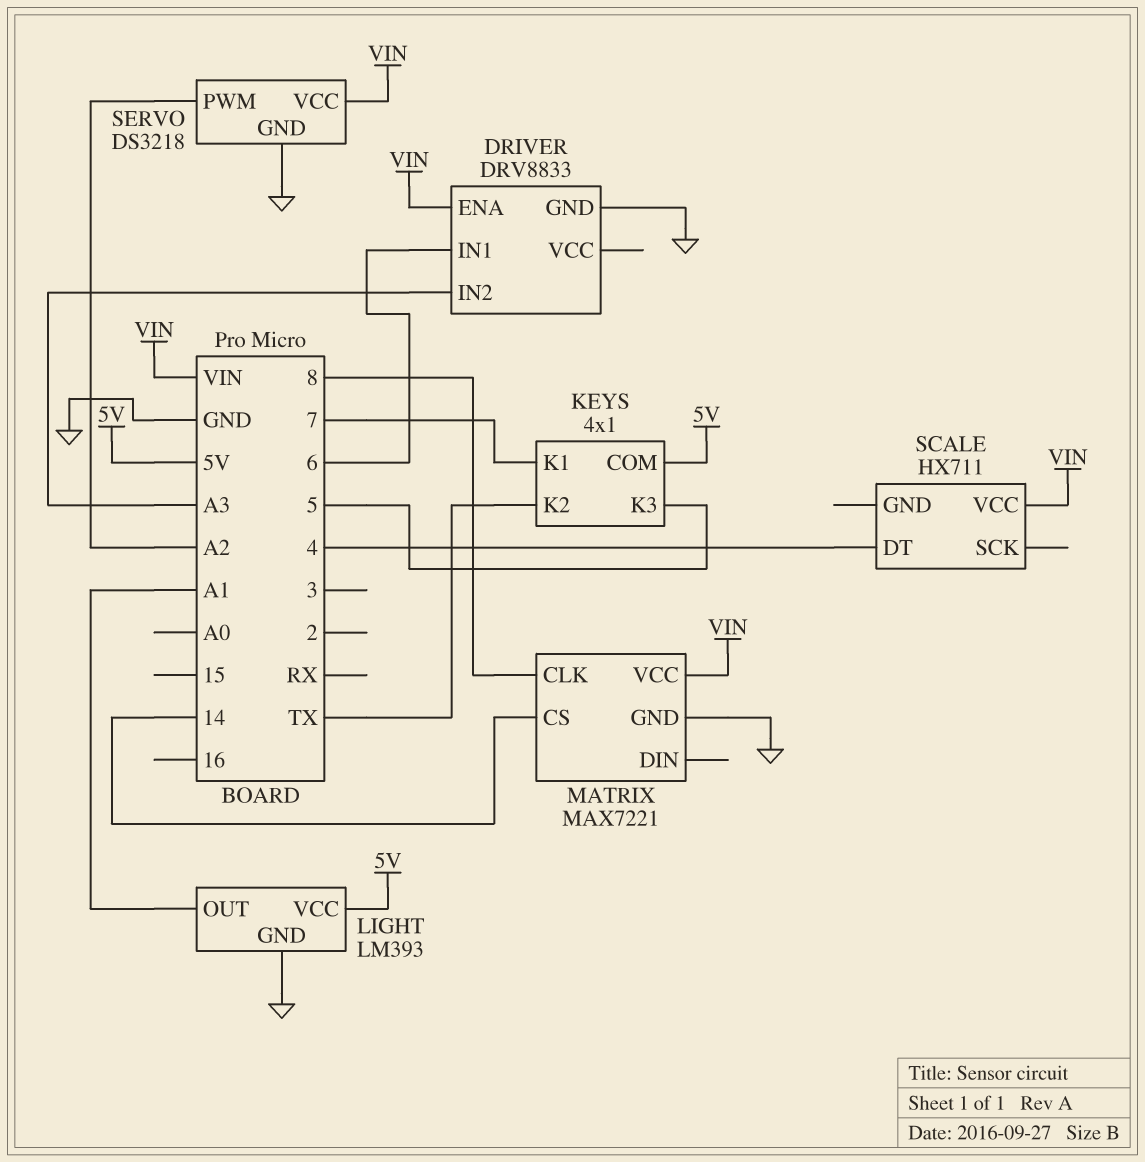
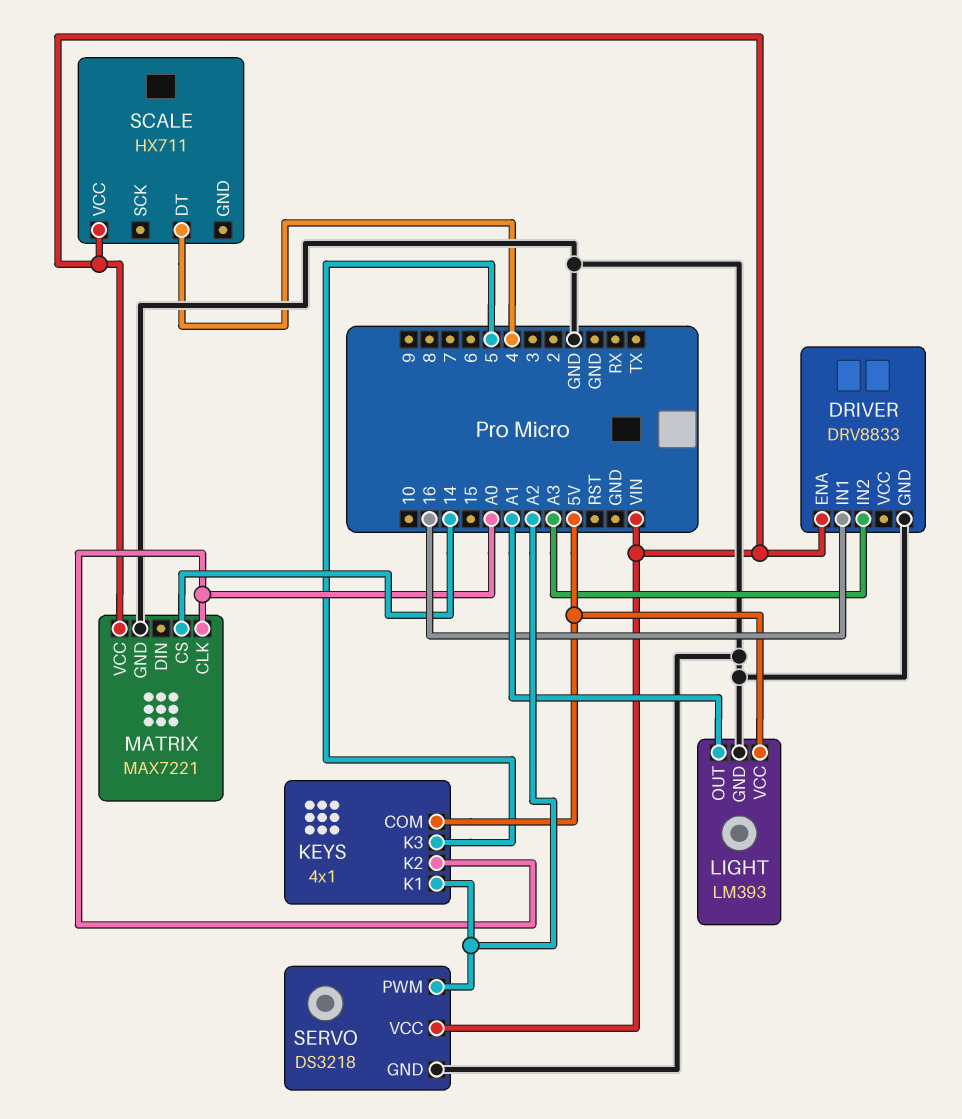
DRIVER pin IN1: 6 -> 16
KEYS pin K1: 7 -> A2
KEYS pin K2: TX -> A0
MATRIX pin CLK: 8 -> A0

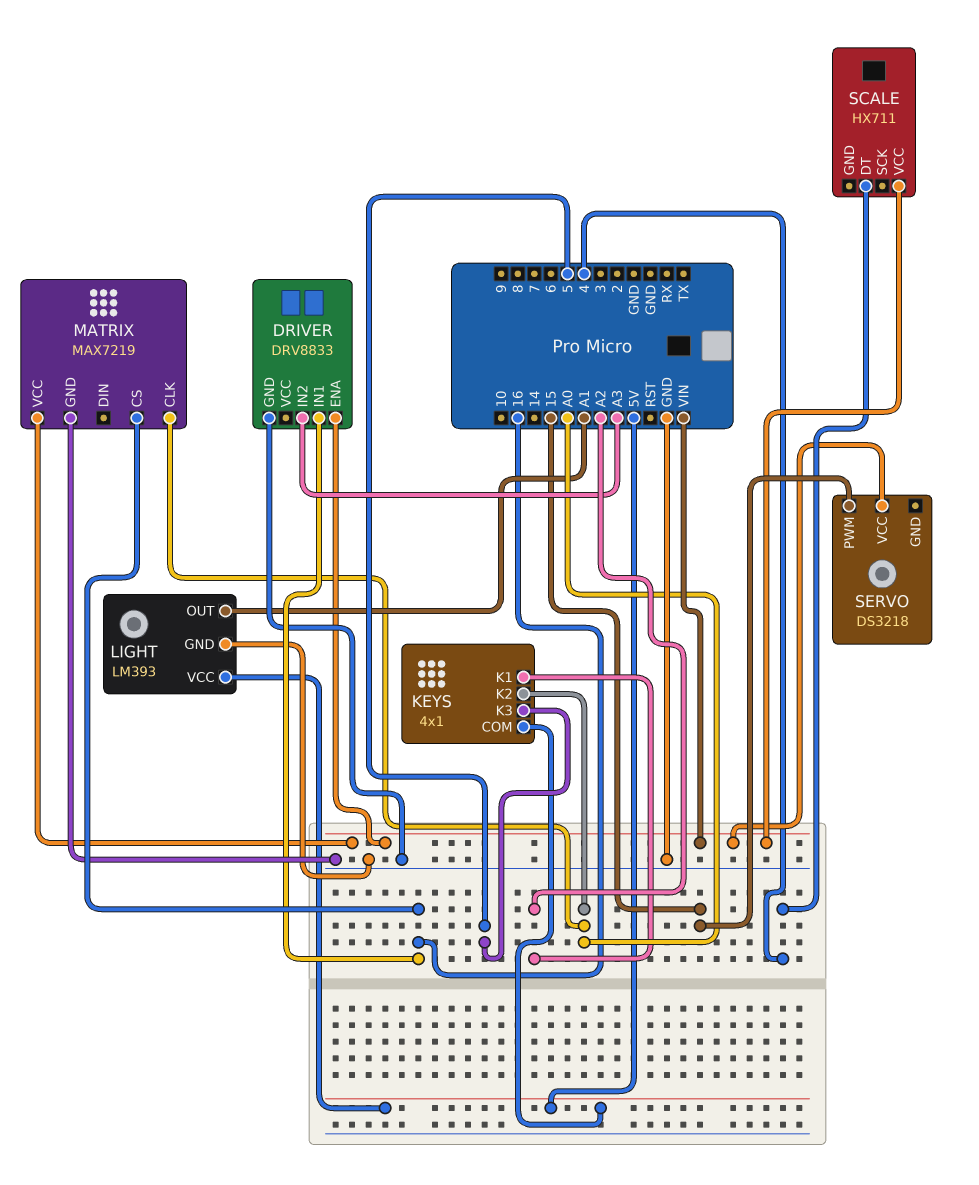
MATRIX: MAX7221 -> MAX7219
MATRIX pin CS: 14 -> 16
SERVO pin GND: GND -> none
SERVO pin PWM: A2 -> 15

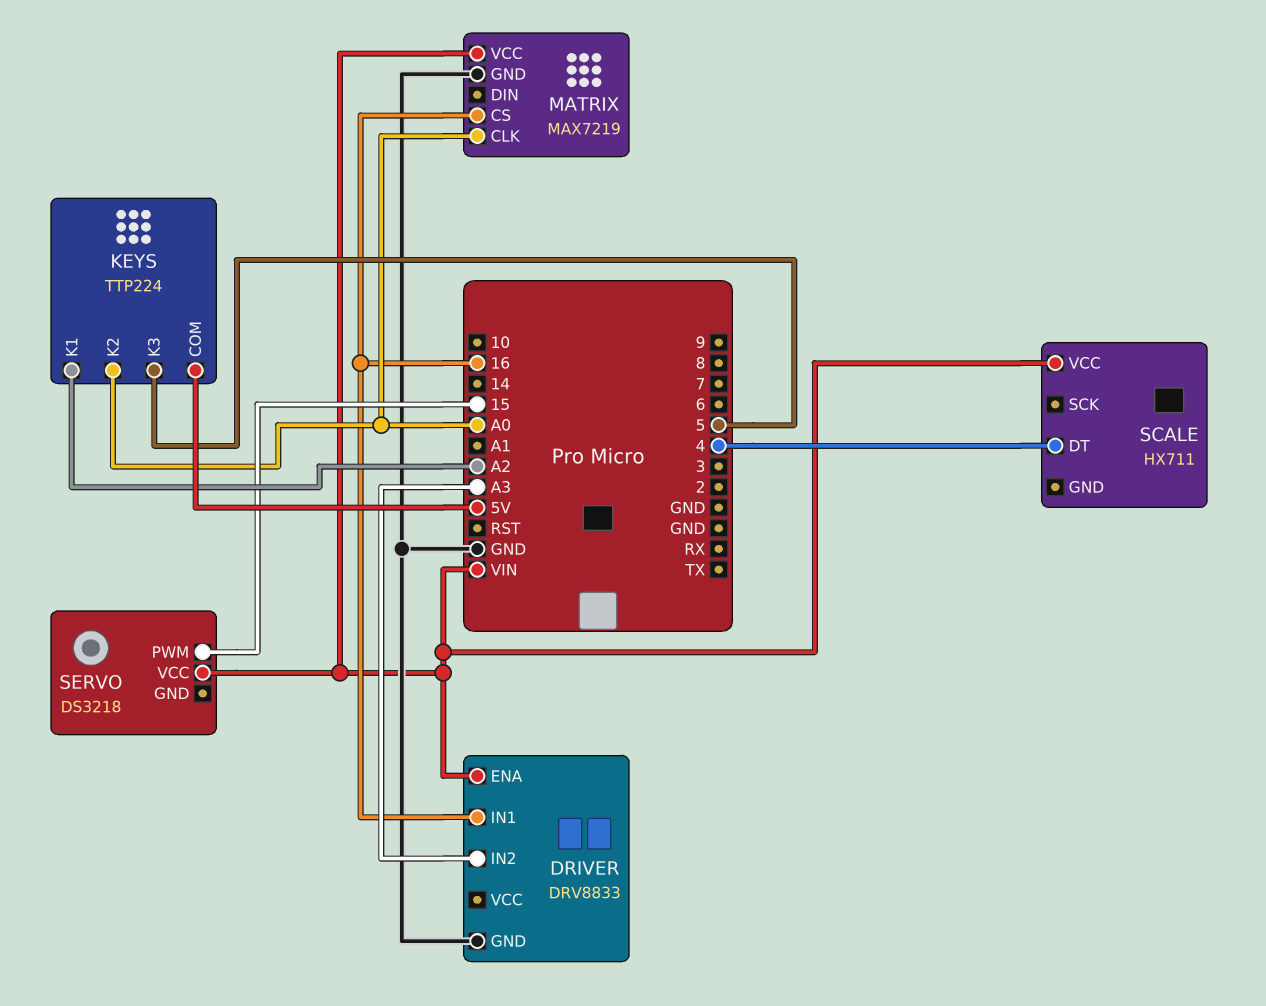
KEYS: 4x1 -> TTP224
LIGHT: LM393 -> none
LIGHT pin GND: GND -> none
LIGHT pin OUT: A1 -> none
LIGHT pin VCC: 5V -> none

